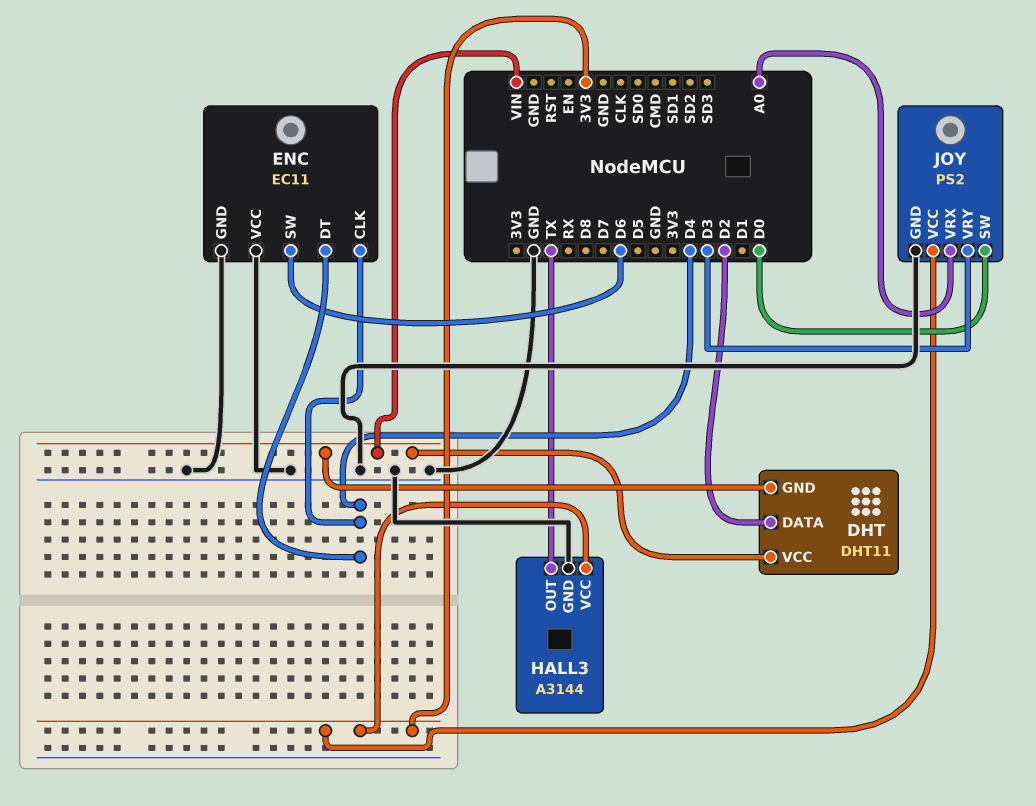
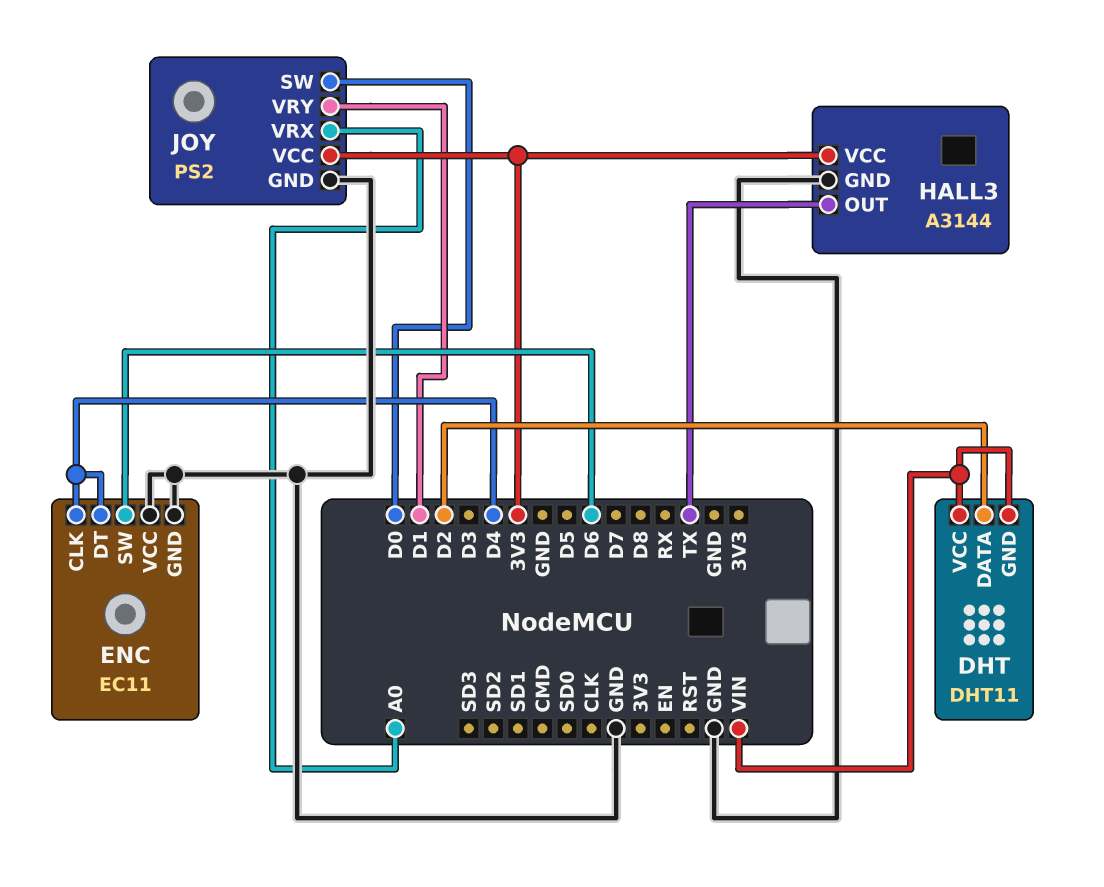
JOY pin VRY: D3 -> D1

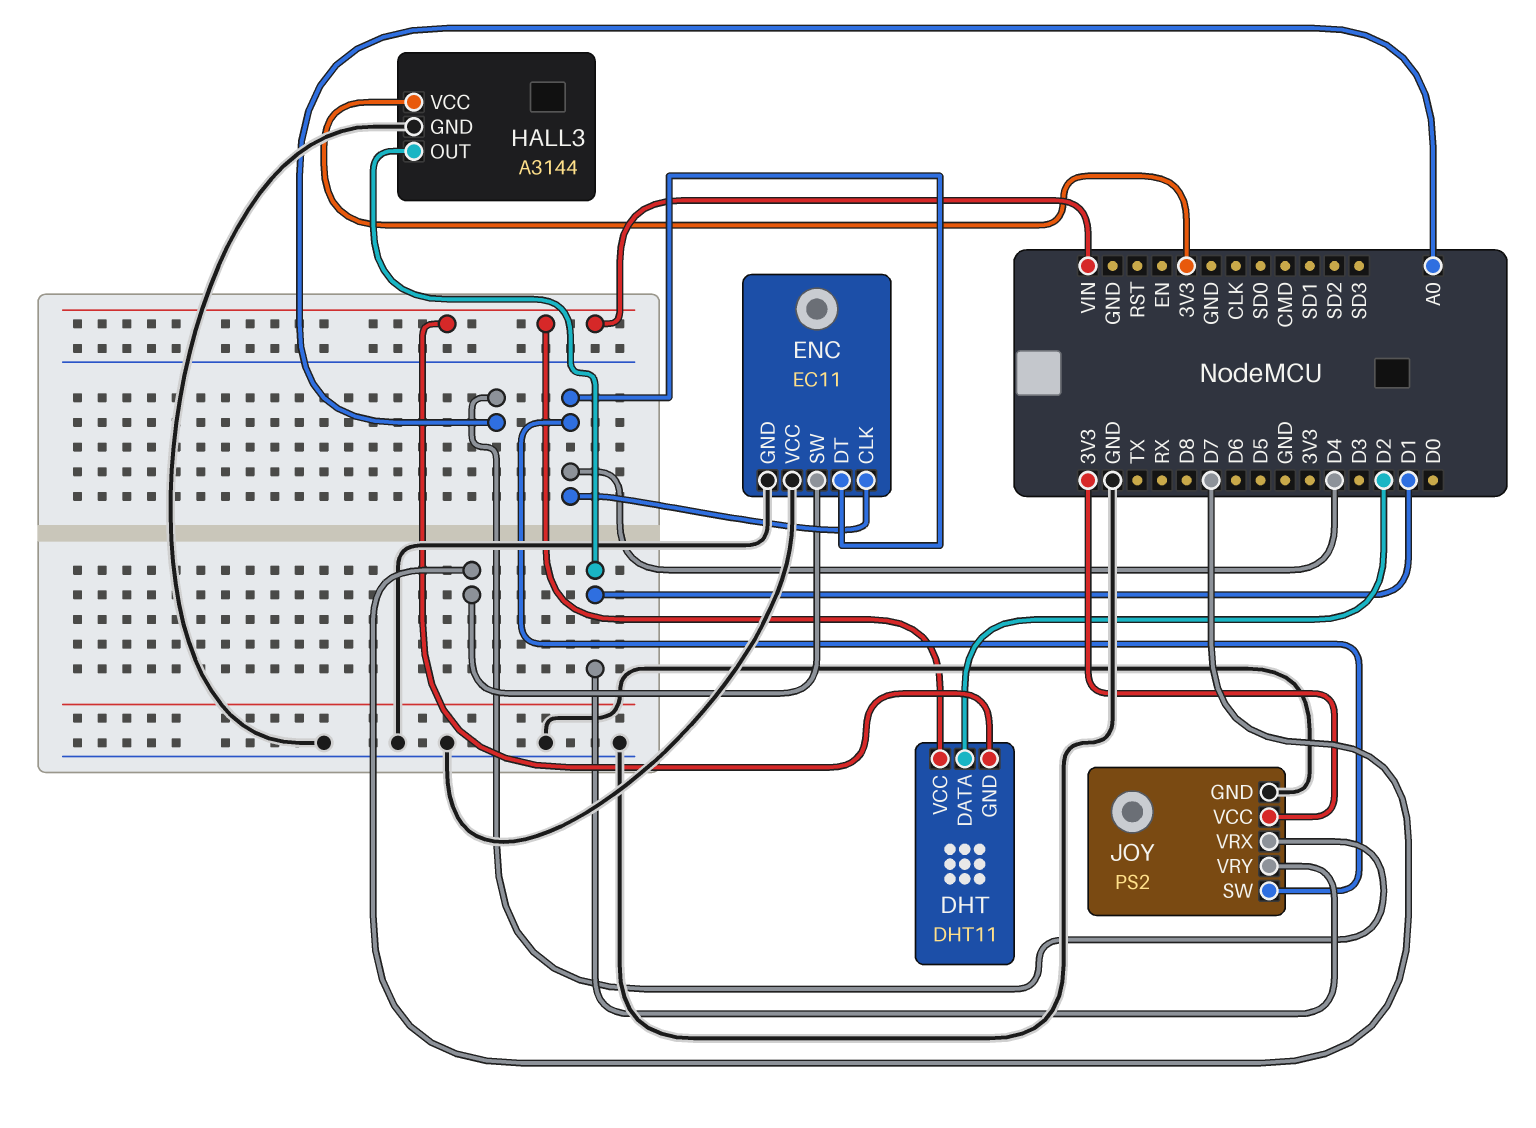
ENC pin SW: D6 -> D7
HALL3 pin OUT: TX -> D1
JOY pin SW: D0 -> D4

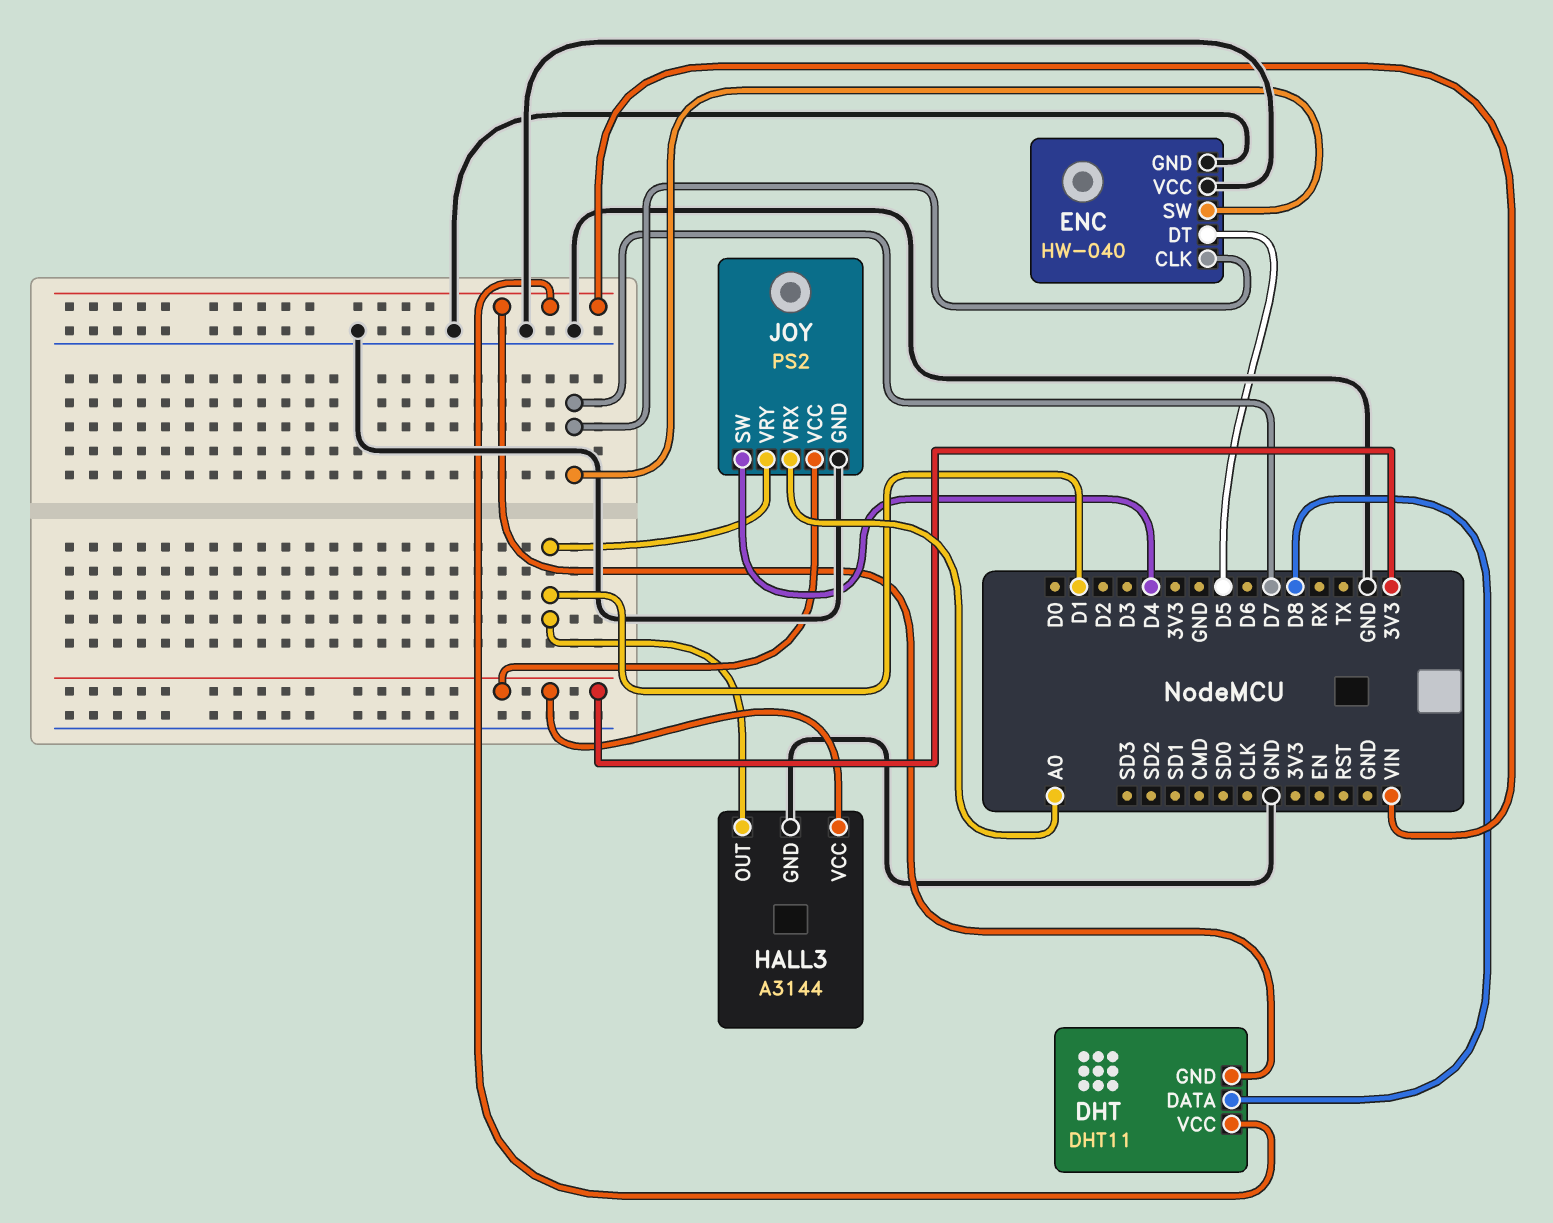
DHT pin DATA: D2 -> D8
ENC: EC11 -> HW-040
ENC pin CLK: D4 -> D7
ENC pin DT: D4 -> D5

